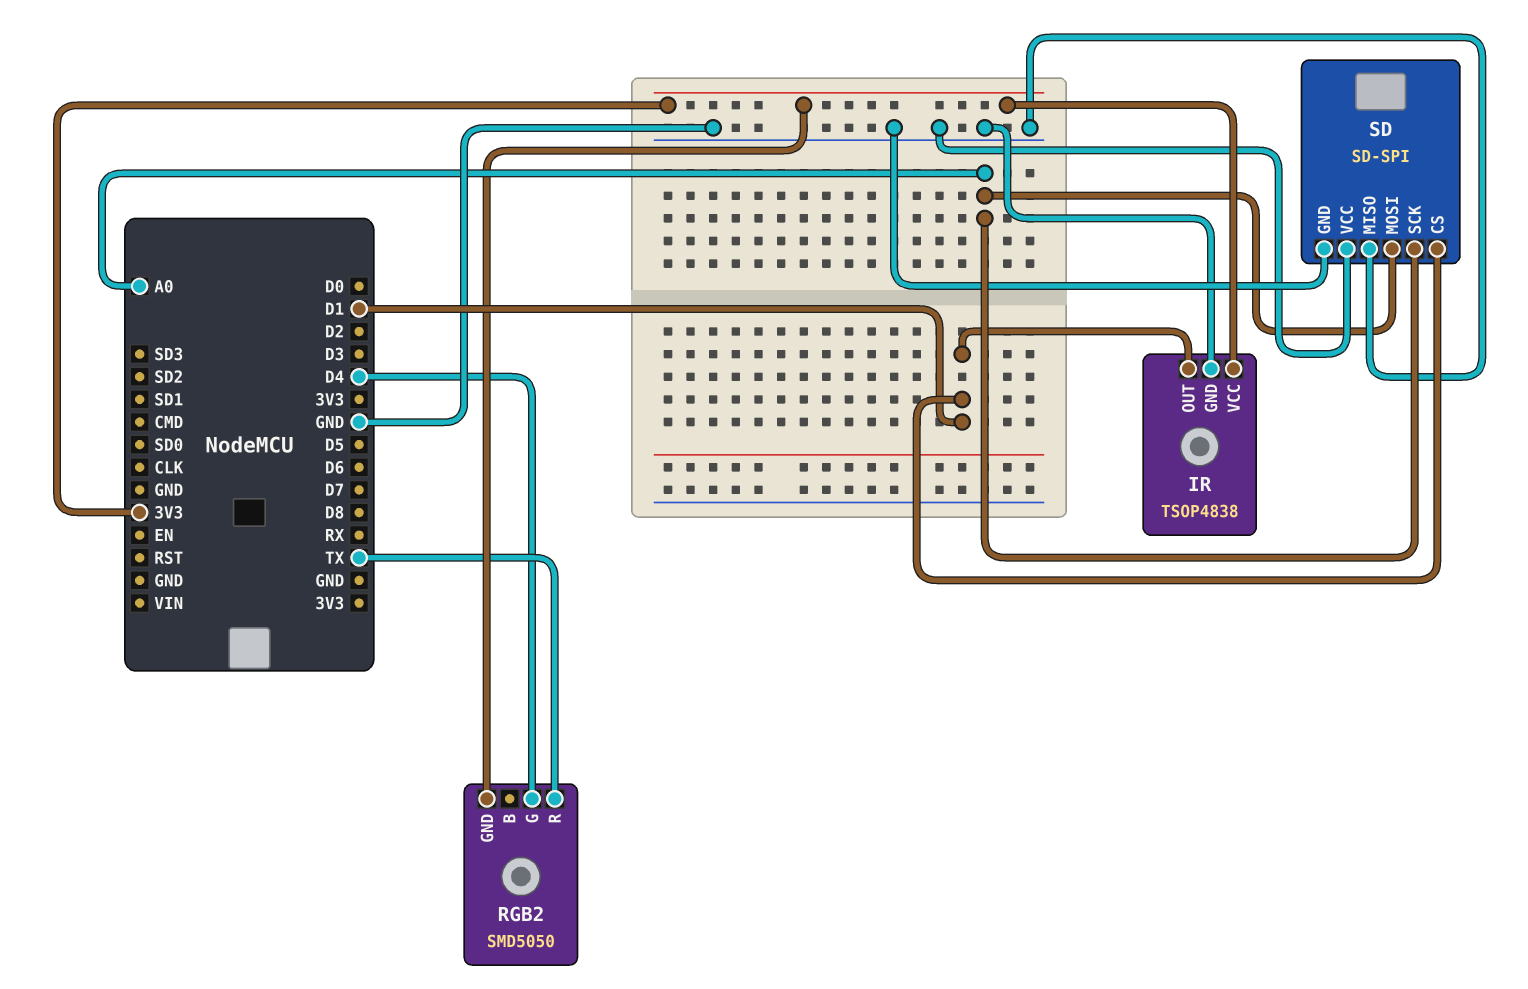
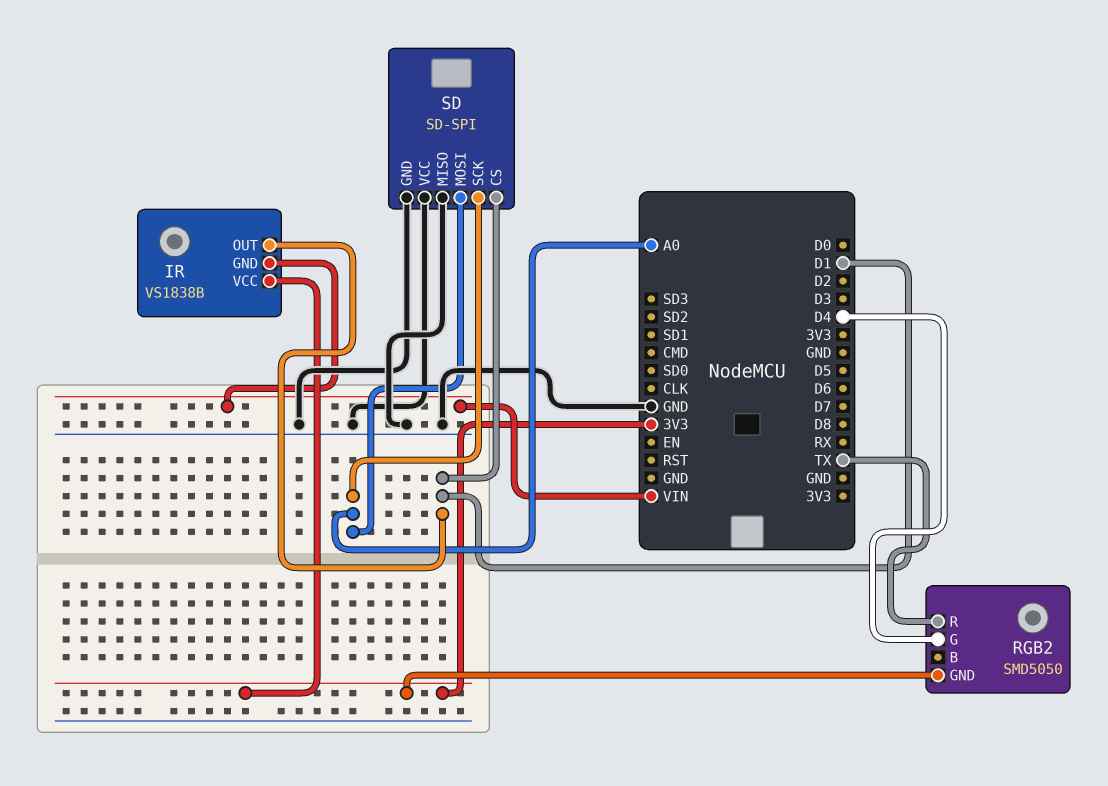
IR: TSOP4838 -> VS1838B
IR pin GND: GND -> VIN

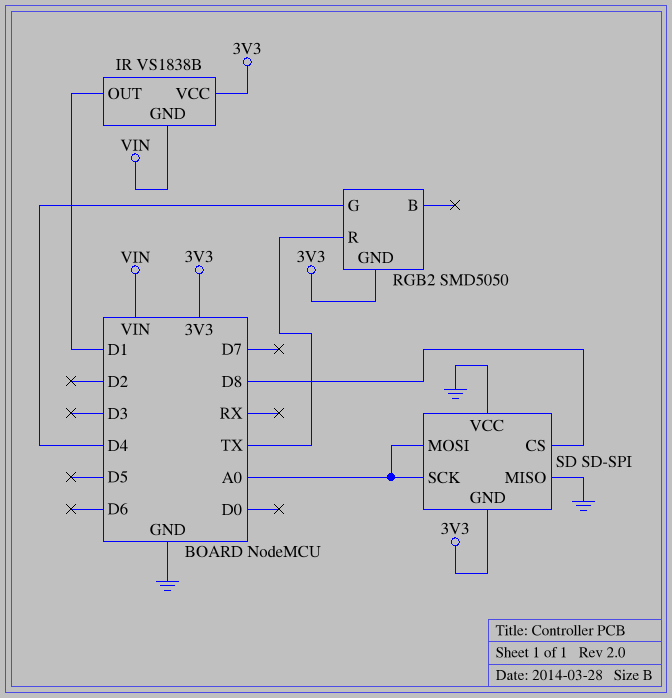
SD pin CS: D1 -> D8
SD pin GND: GND -> 3V3

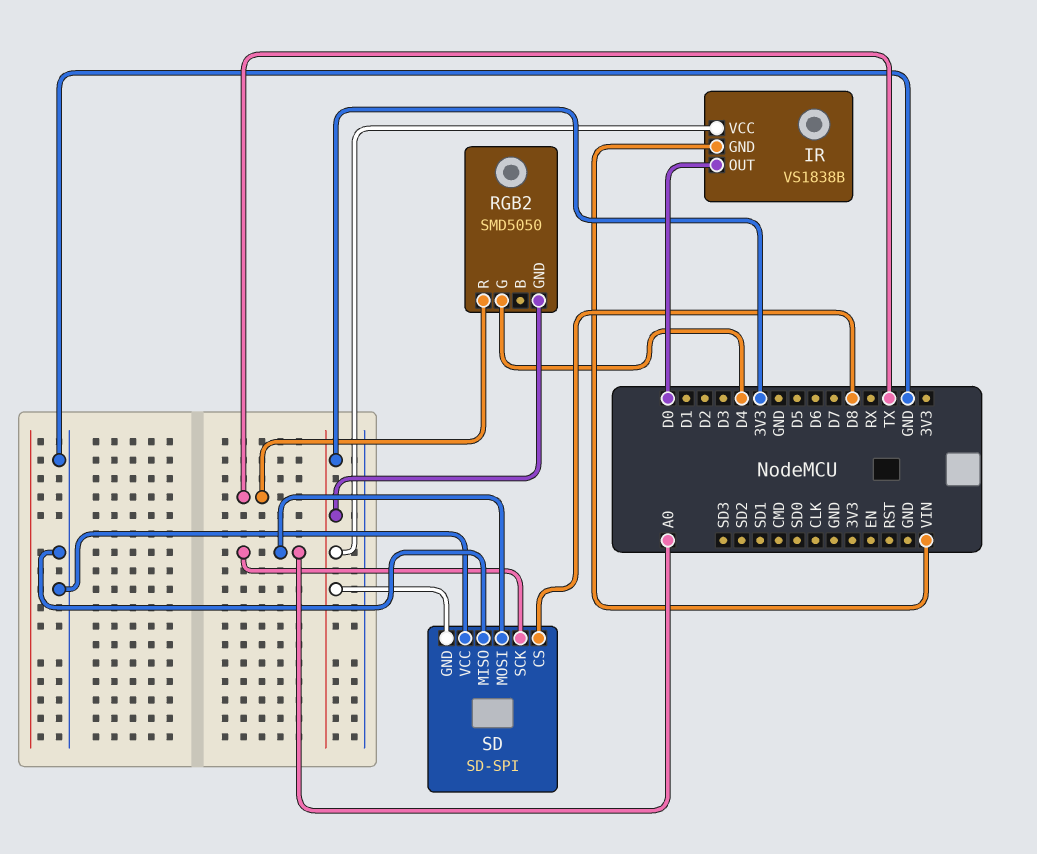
IR pin OUT: D1 -> D0

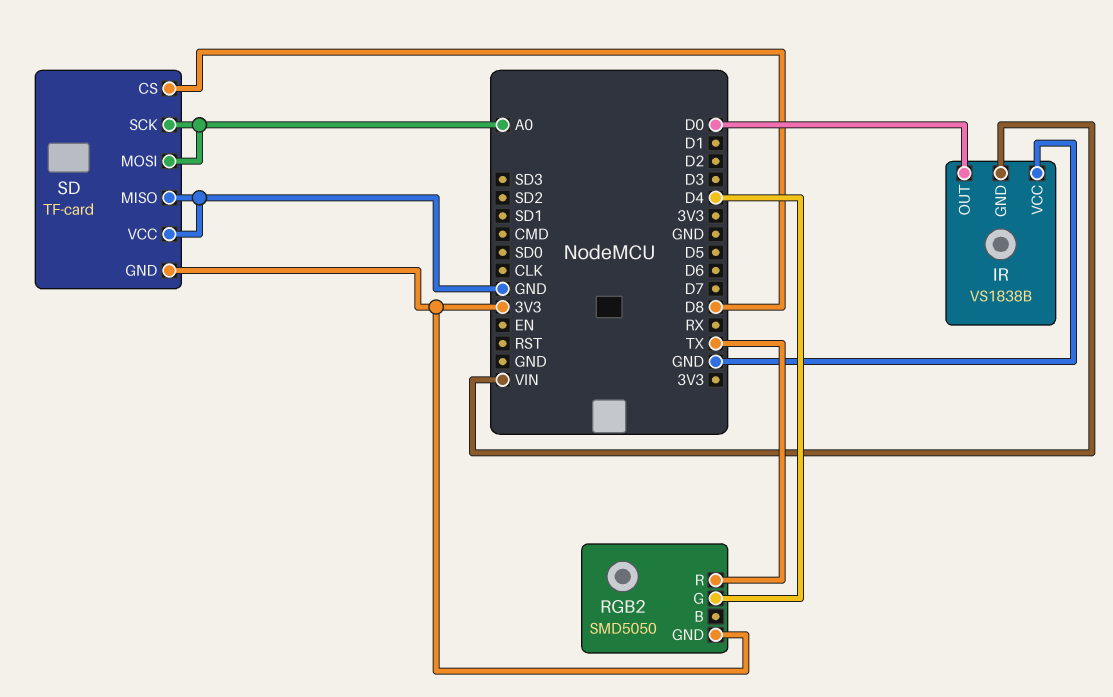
IR pin VCC: 3V3 -> GND
SD: SD-SPI -> TF-card

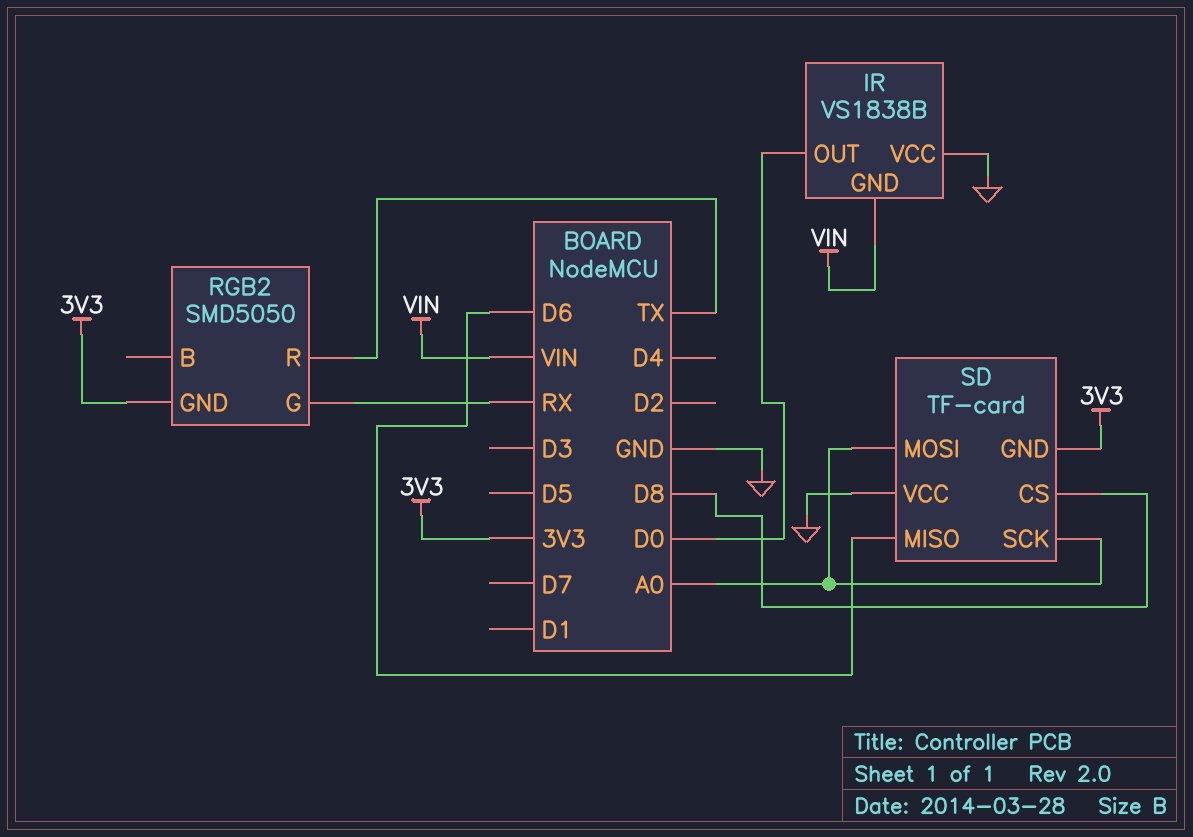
RGB2 pin G: D4 -> RX
SD pin MISO: GND -> D6

